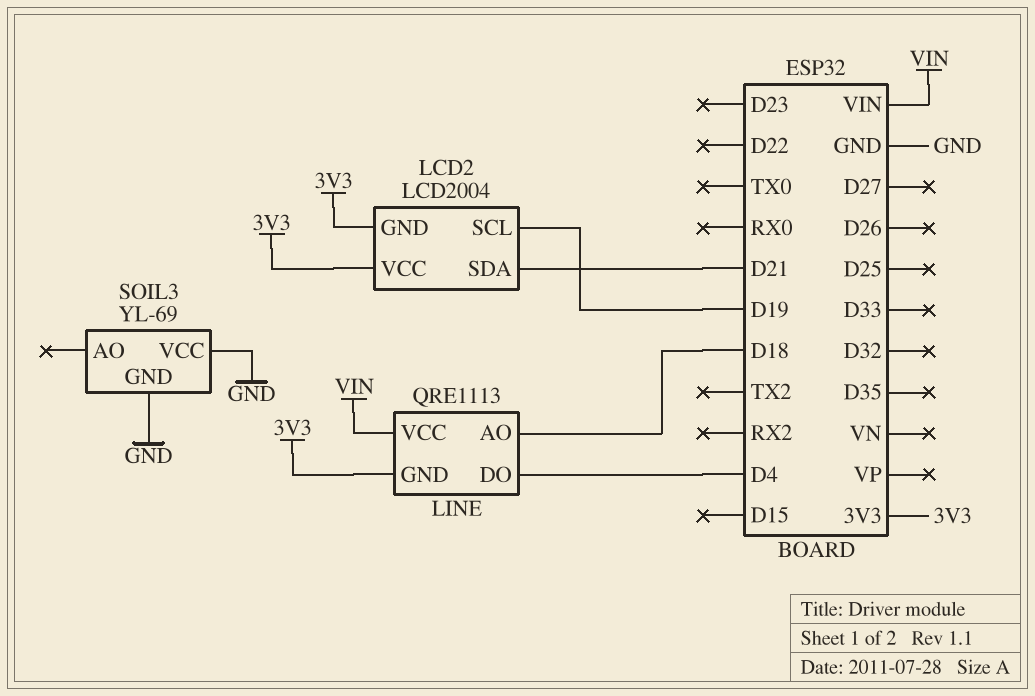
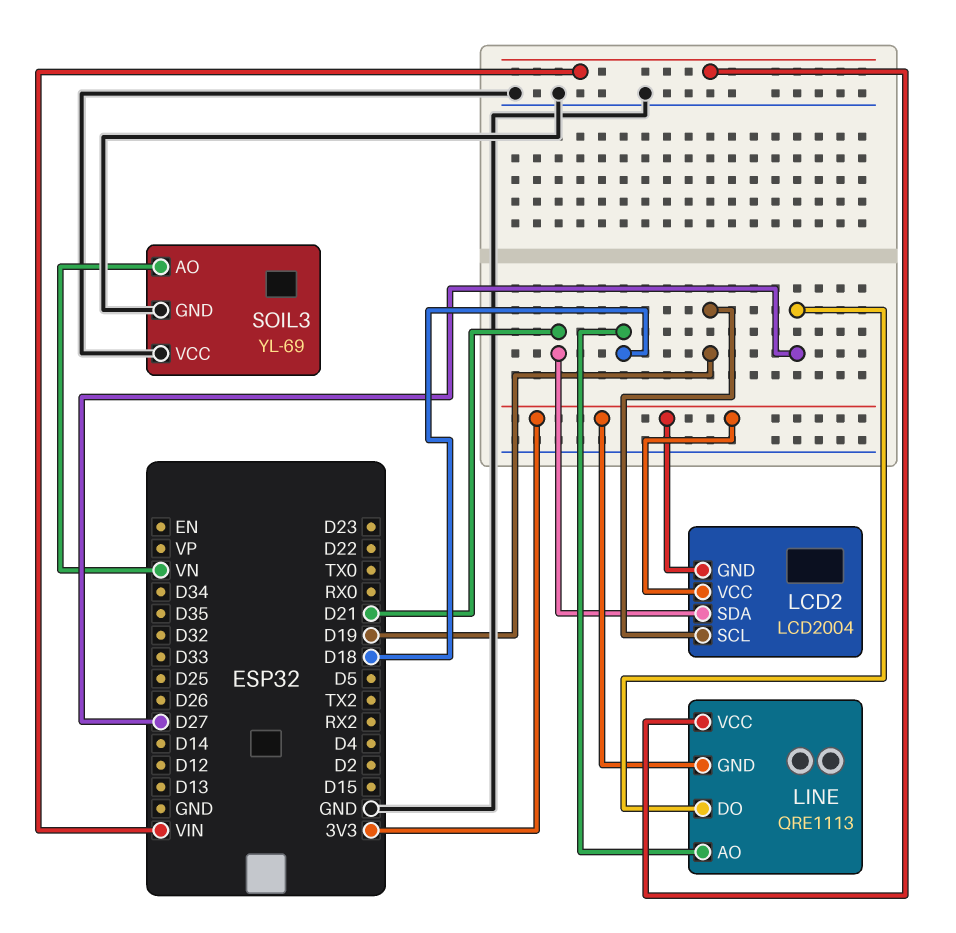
LINE pin DO: D4 -> D27
SOIL3 pin AO: none -> VN

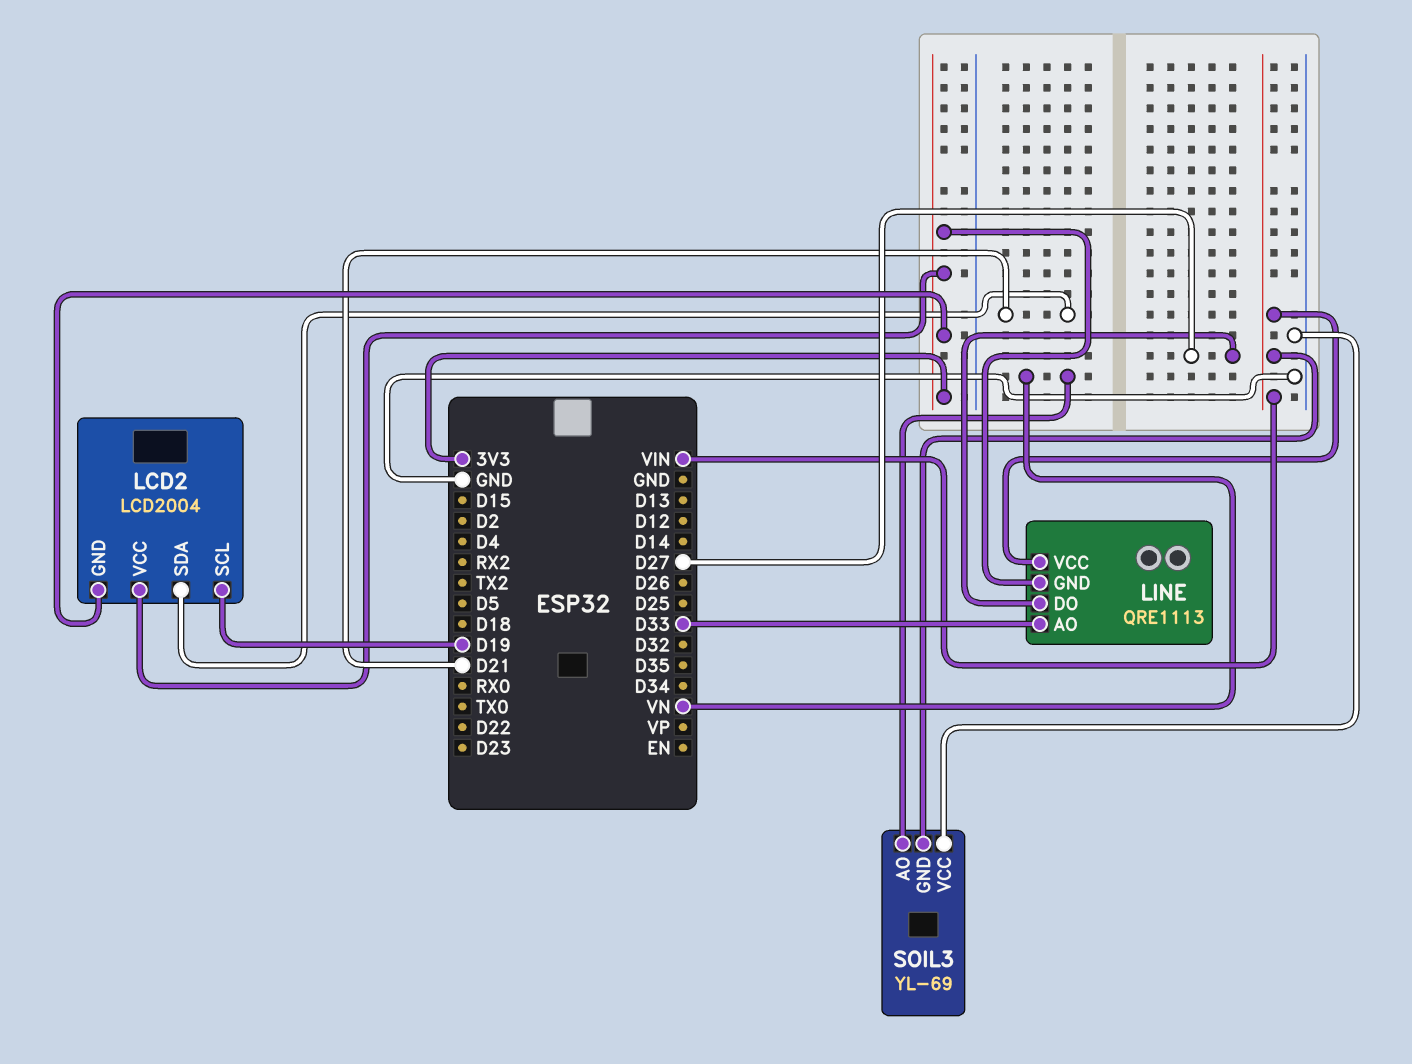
LINE pin AO: D18 -> D33
SOIL3 pin GND: GND -> VIN

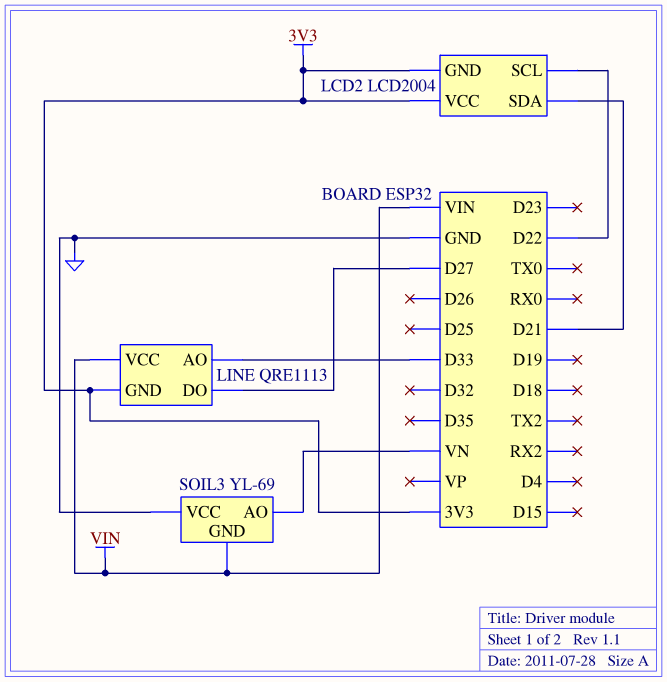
LCD2 pin SCL: D19 -> D22

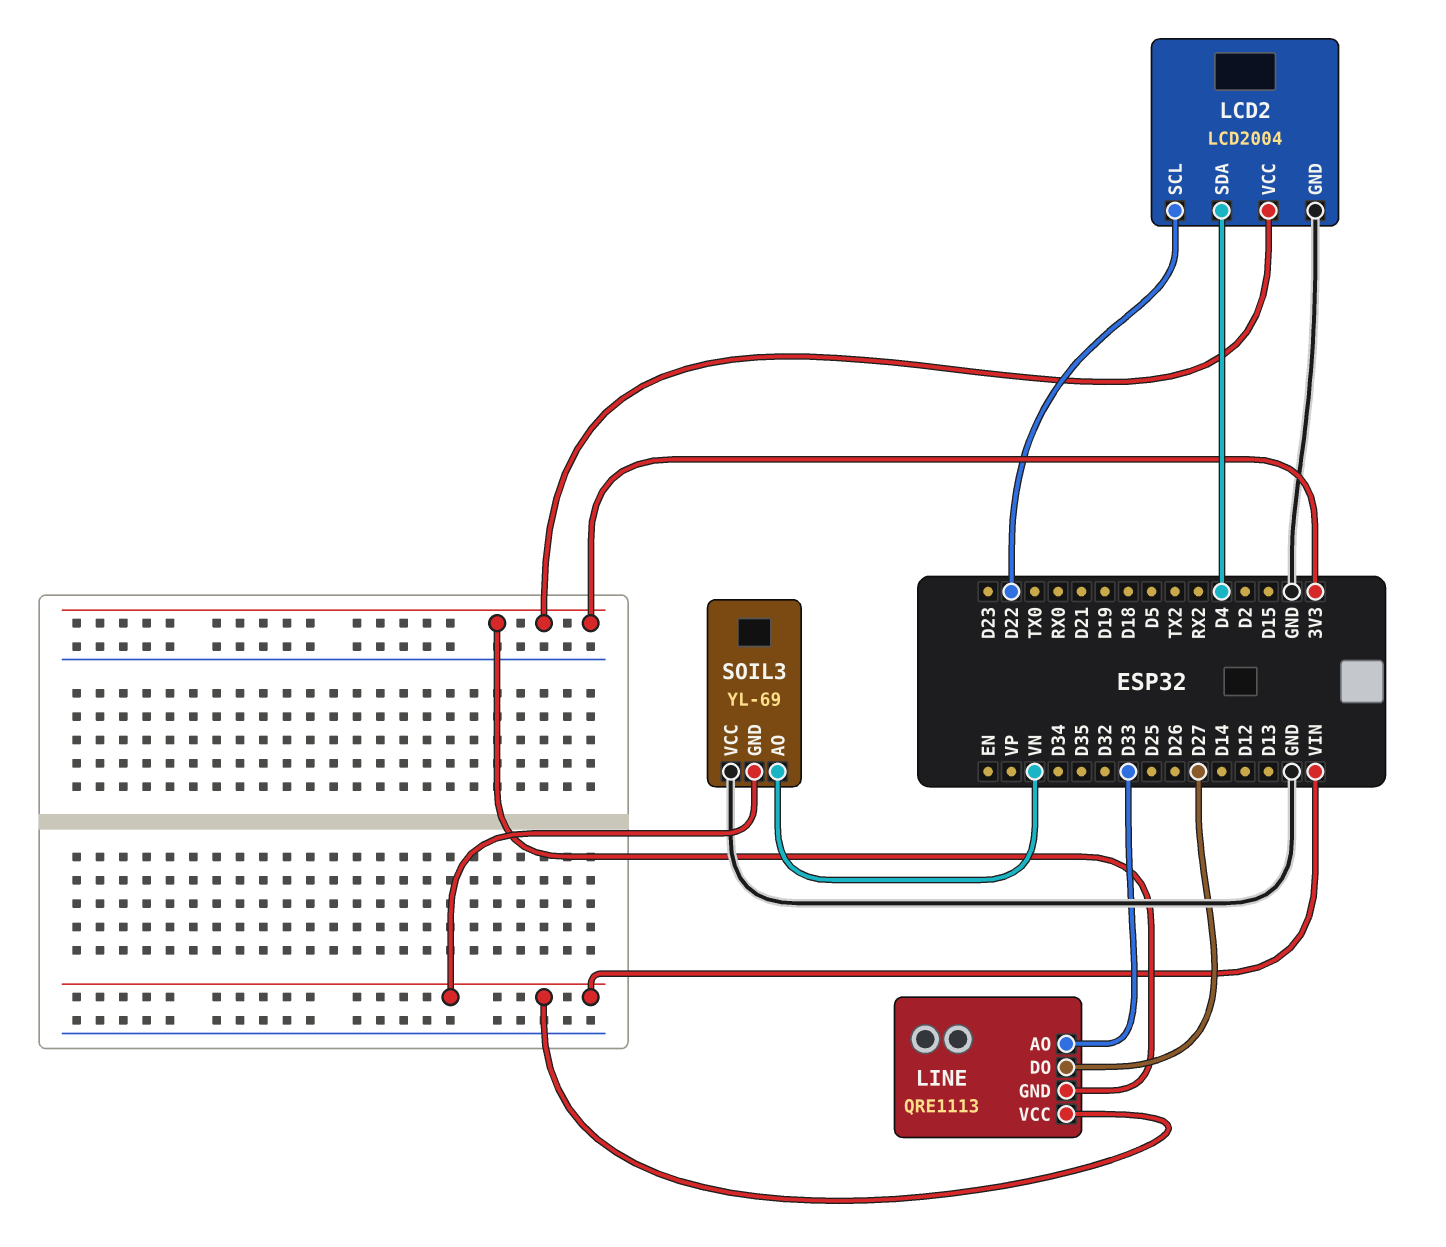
LCD2 pin GND: 3V3 -> GND
LCD2 pin SDA: D21 -> D4

